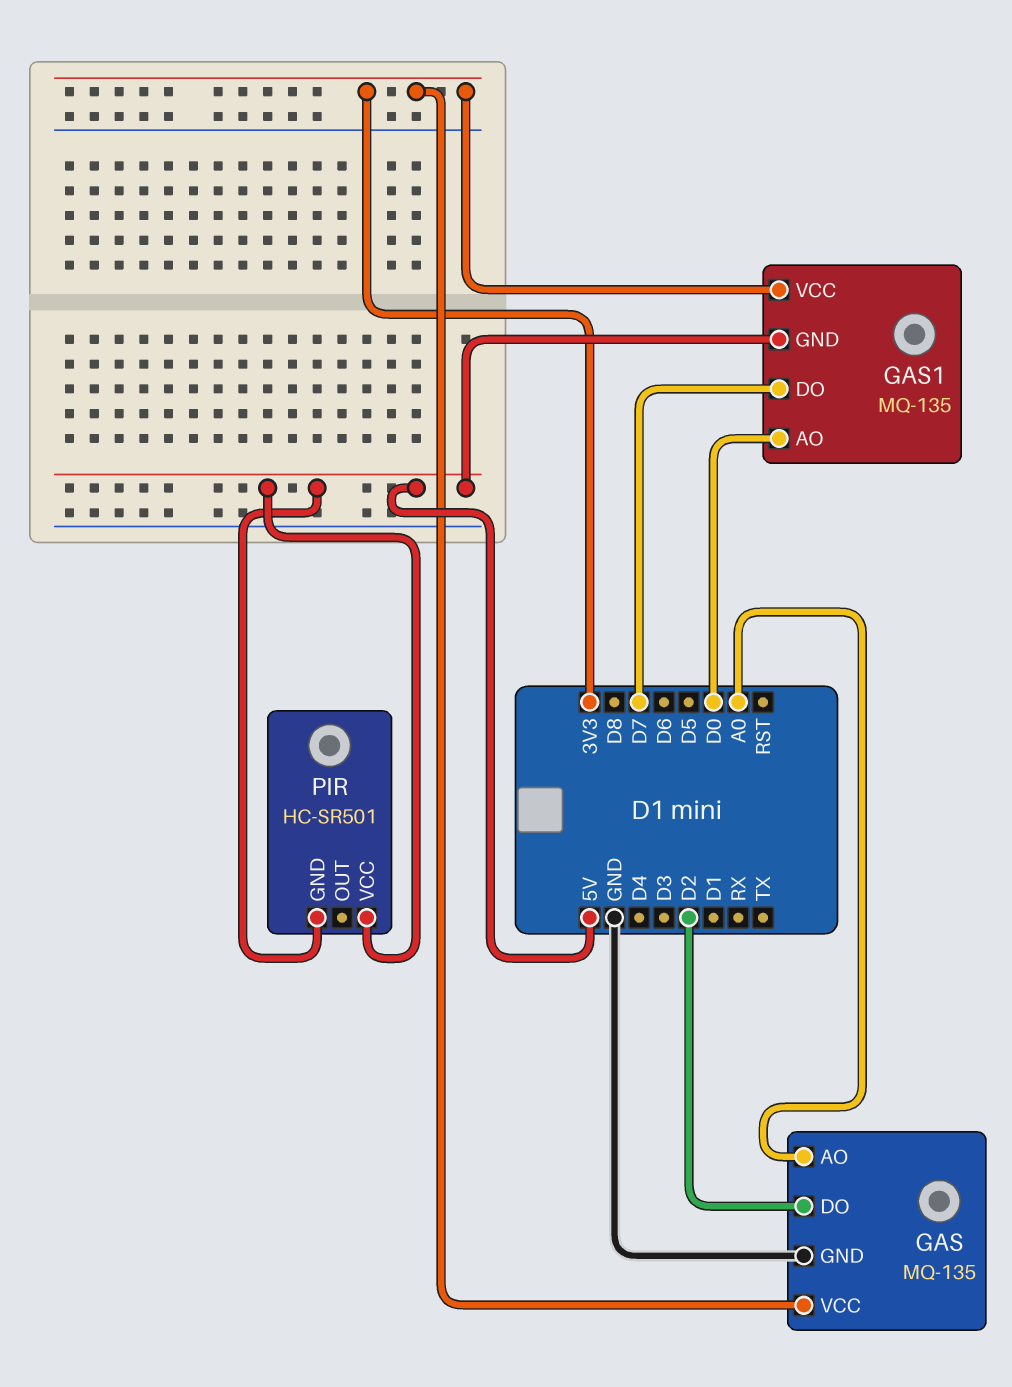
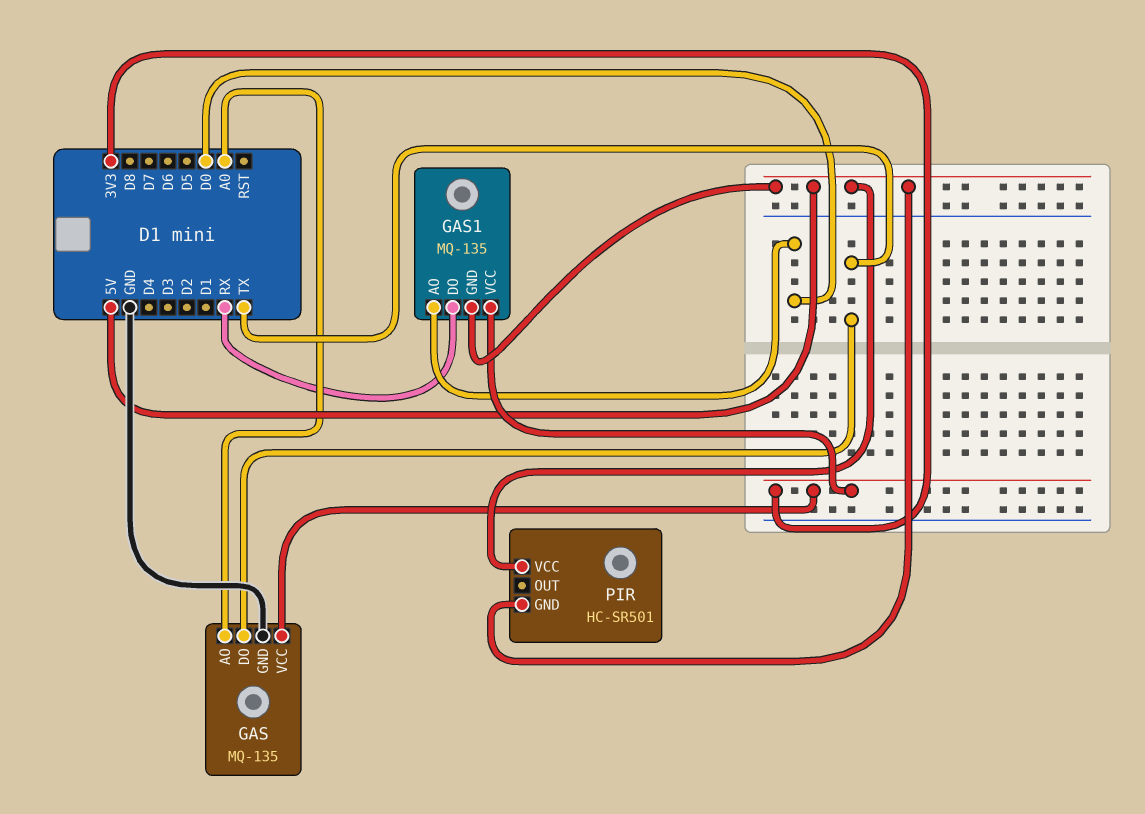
GAS pin DO: D2 -> TX
GAS1 pin DO: D7 -> RX

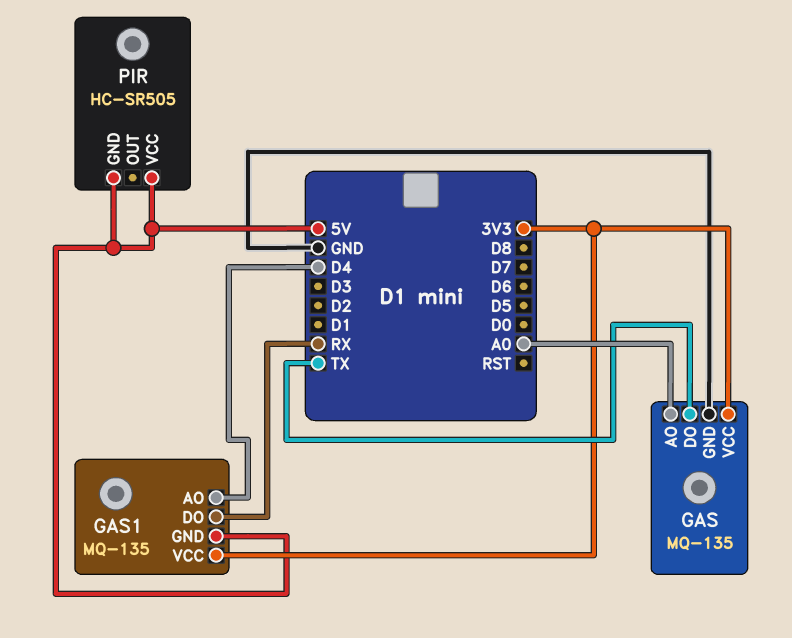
GAS1 pin AO: D0 -> D4
PIR: HC-SR501 -> HC-SR505

